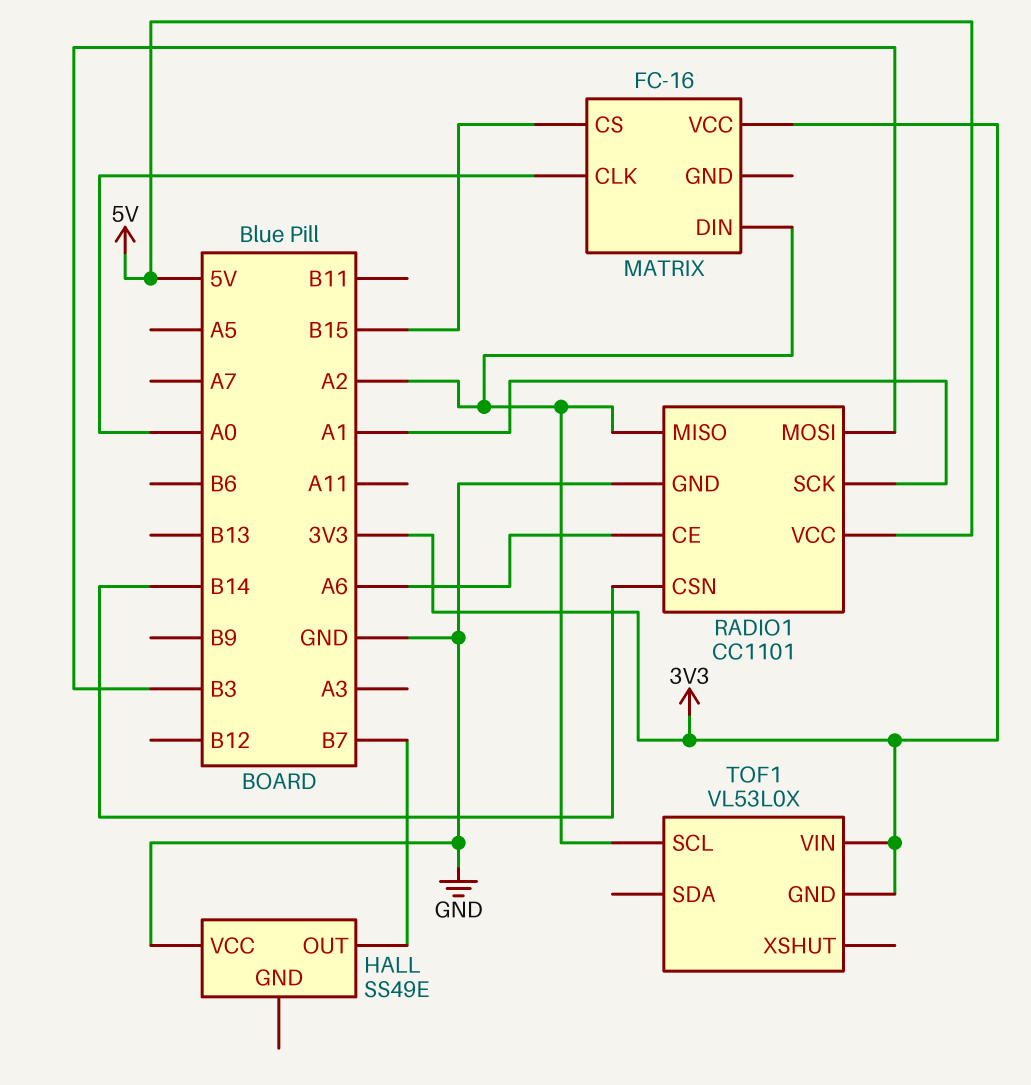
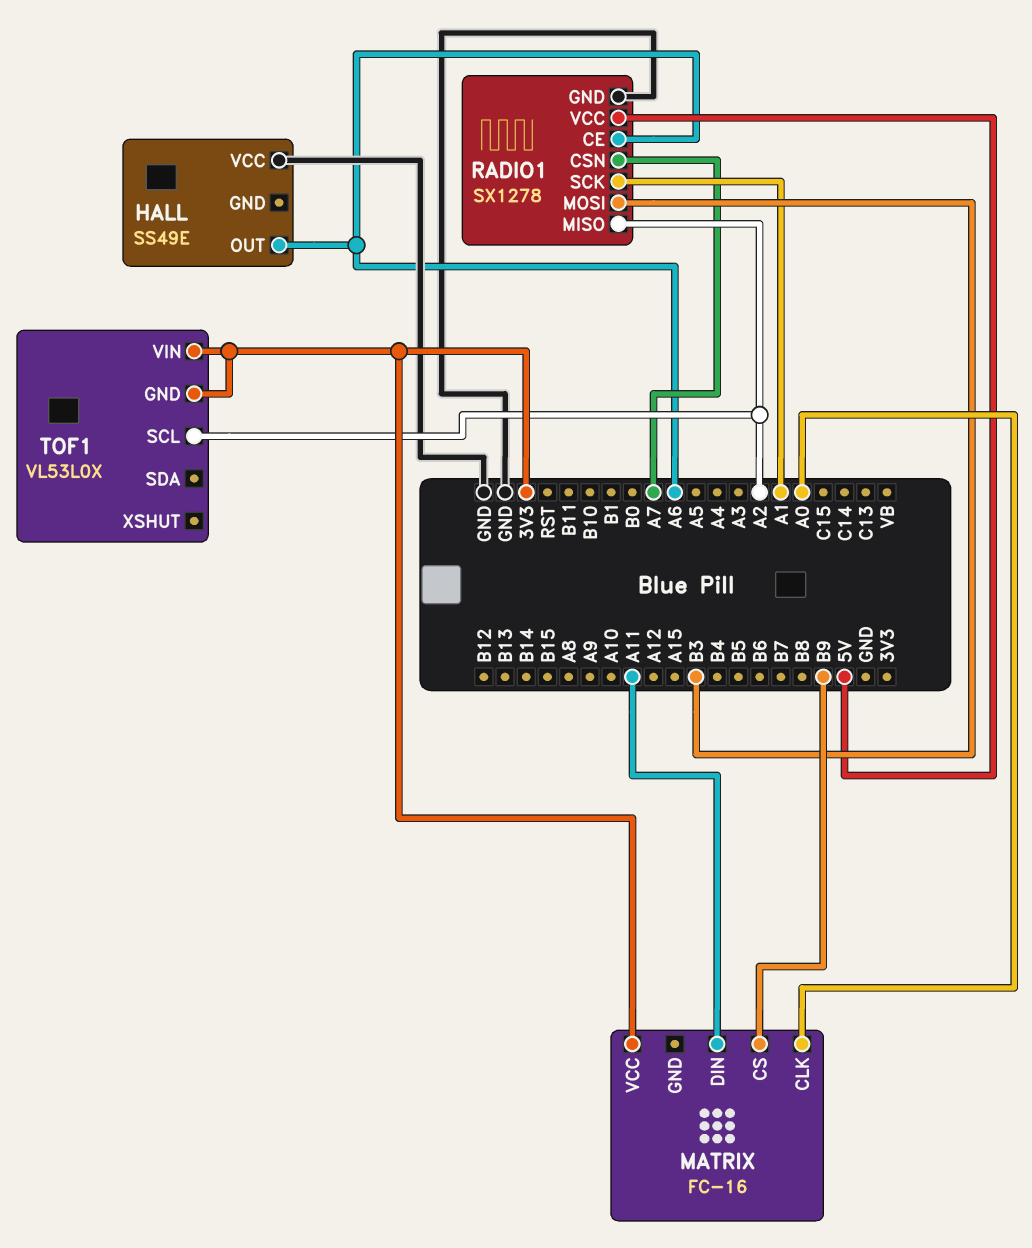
HALL pin OUT: B7 -> A6
MATRIX pin CS: B15 -> B9
MATRIX pin DIN: A2 -> A11
RADIO1: CC1101 -> SX1278
RADIO1 pin CSN: B14 -> A7

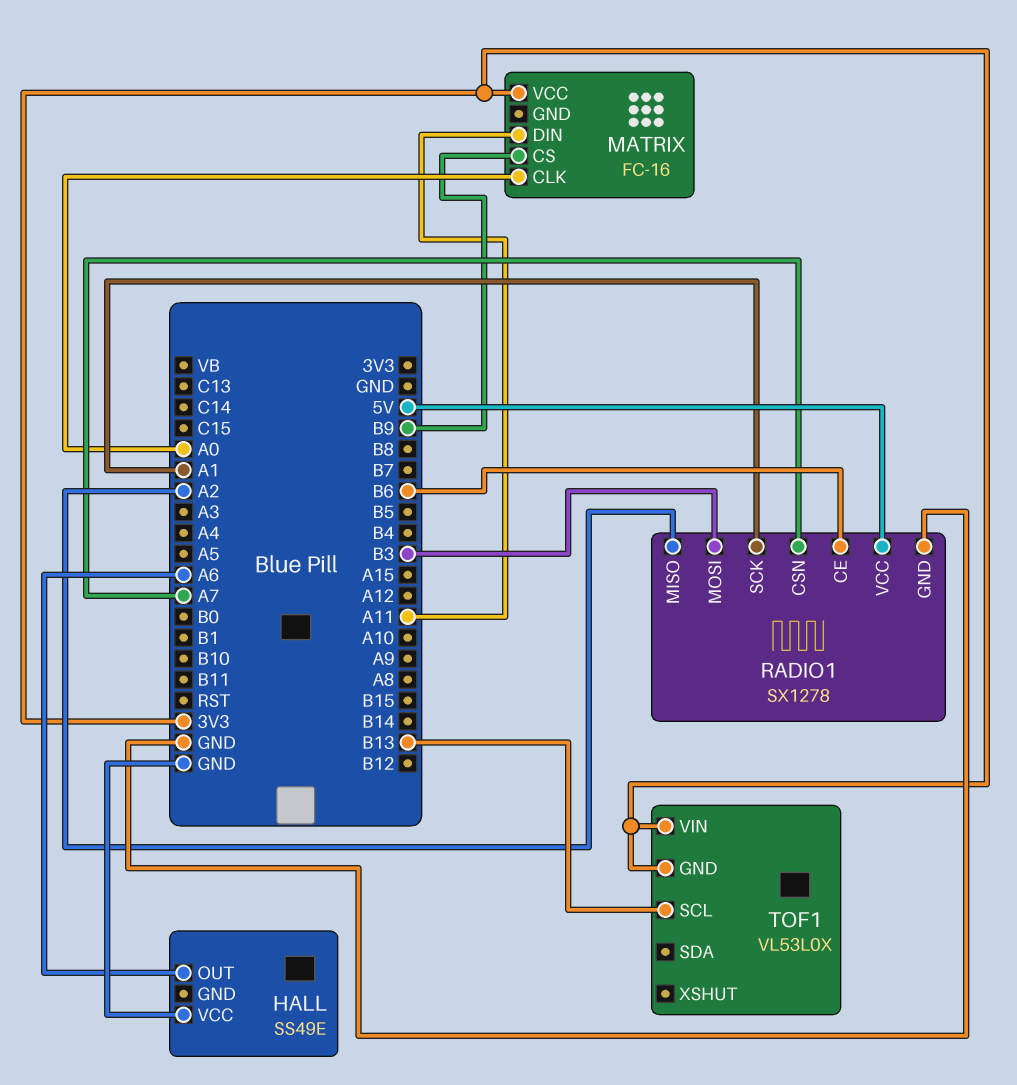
RADIO1 pin CE: A6 -> B6
TOF1 pin SCL: A2 -> B13

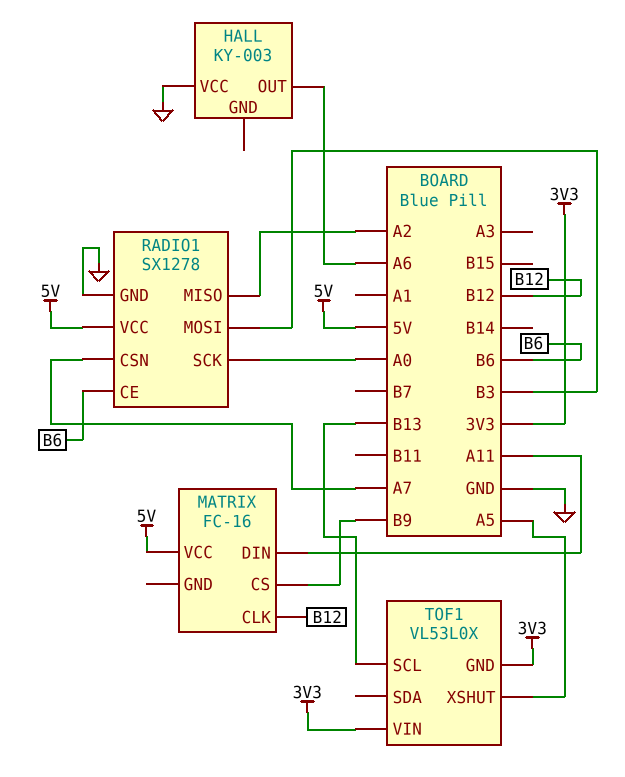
HALL: SS49E -> KY-003
MATRIX pin CLK: A0 -> B12
MATRIX pin VCC: 3V3 -> 5V
RADIO1 pin SCK: A1 -> A0
TOF1 pin XSHUT: none -> A5

